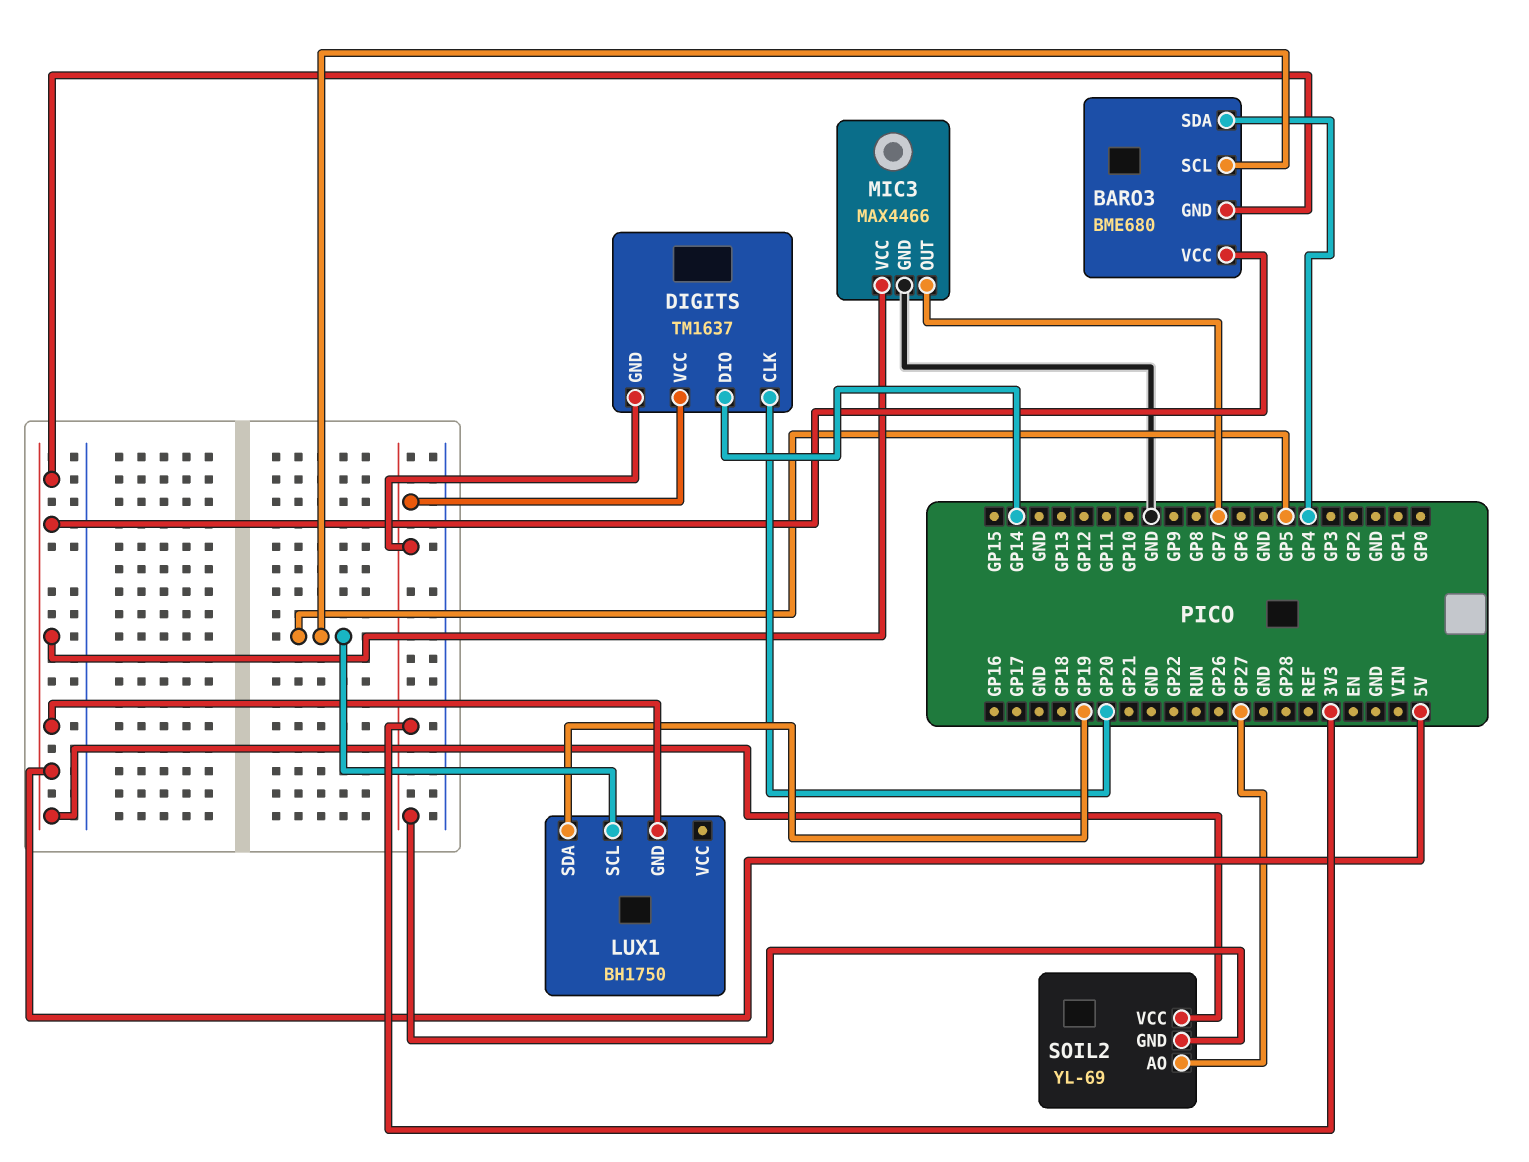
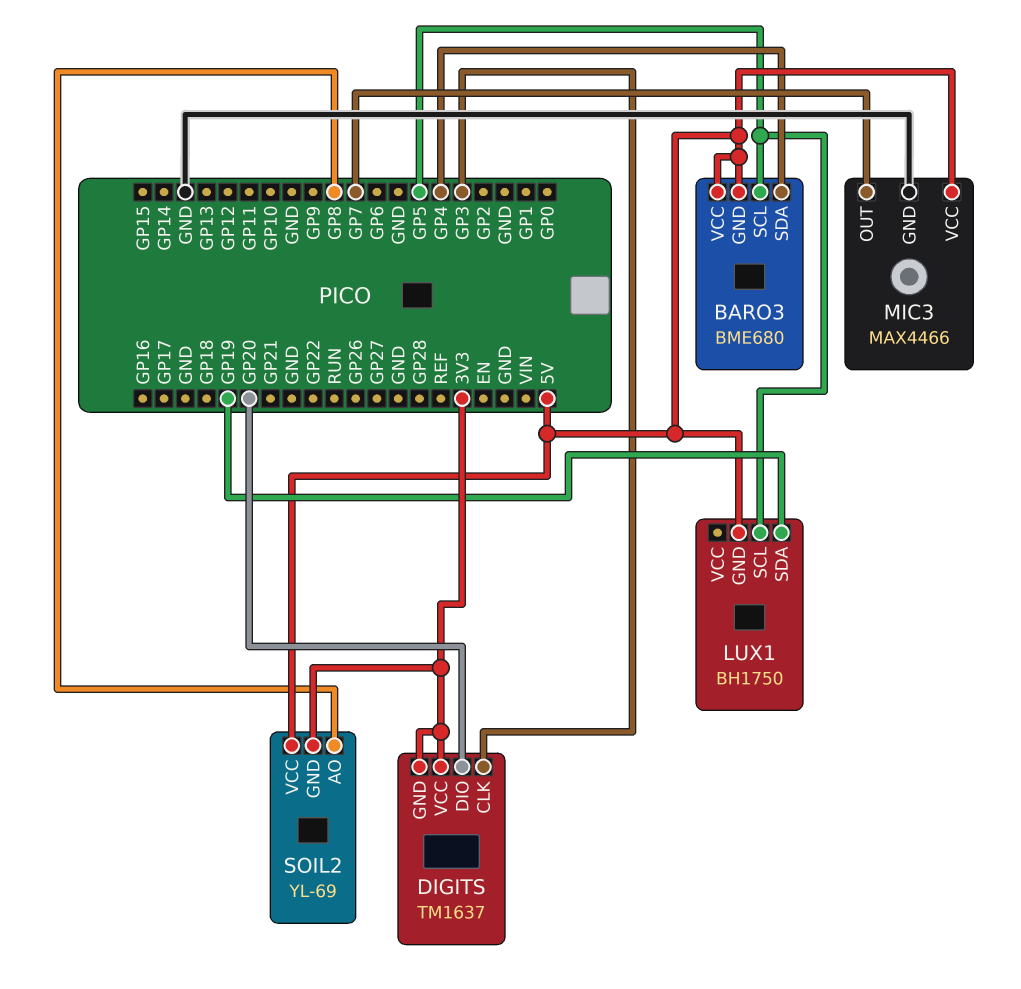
DIGITS pin CLK: GP20 -> GP3
DIGITS pin DIO: GP14 -> GP20
SOIL2 pin AO: GP27 -> GP8

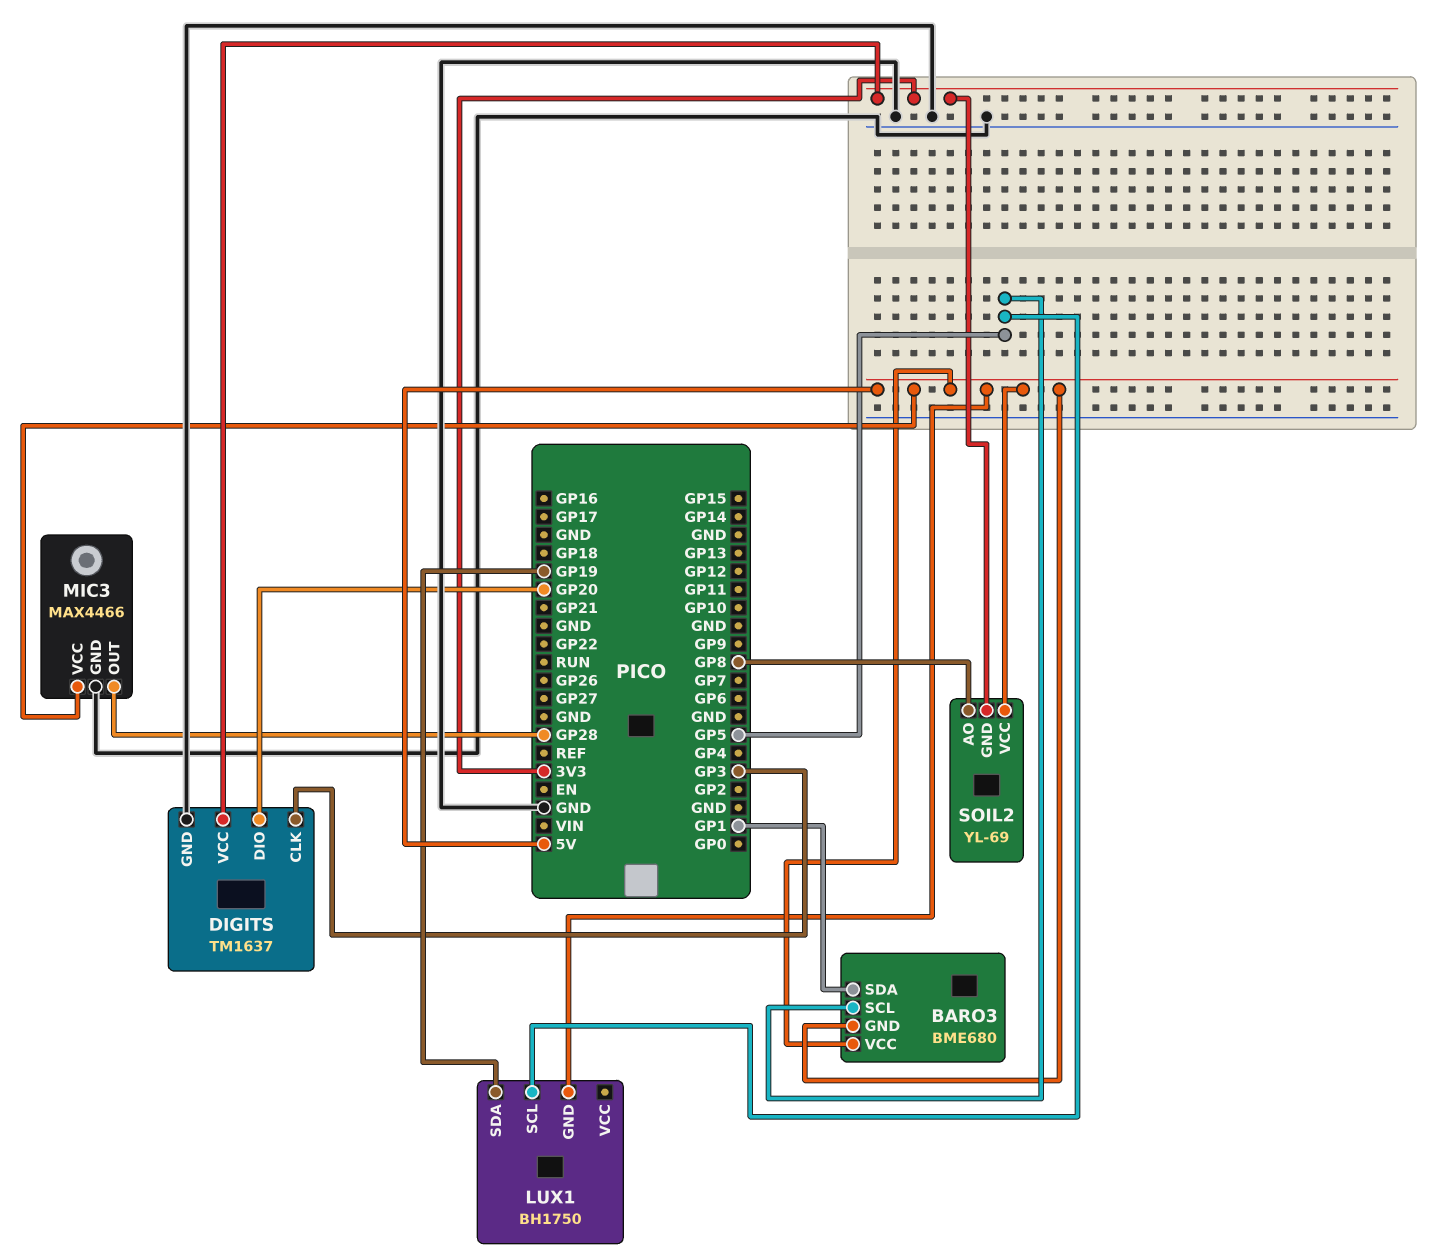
BARO3 pin SDA: GP4 -> GP1
DIGITS pin GND: 3V3 -> GND
MIC3 pin OUT: GP7 -> GP28

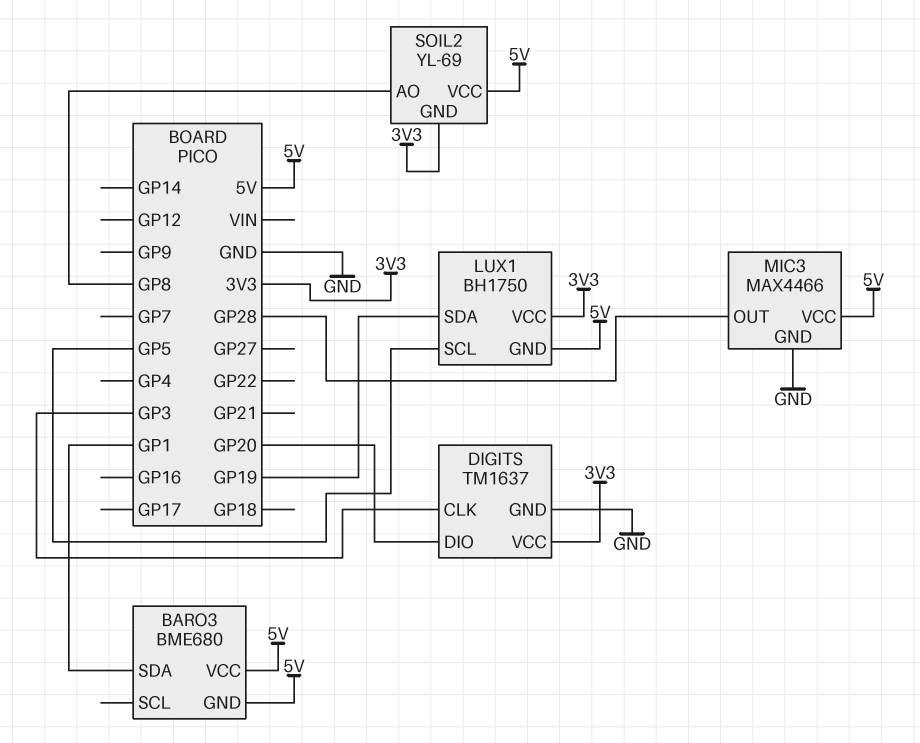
BARO3 pin SCL: GP5 -> none
LUX1 pin VCC: none -> 3V3

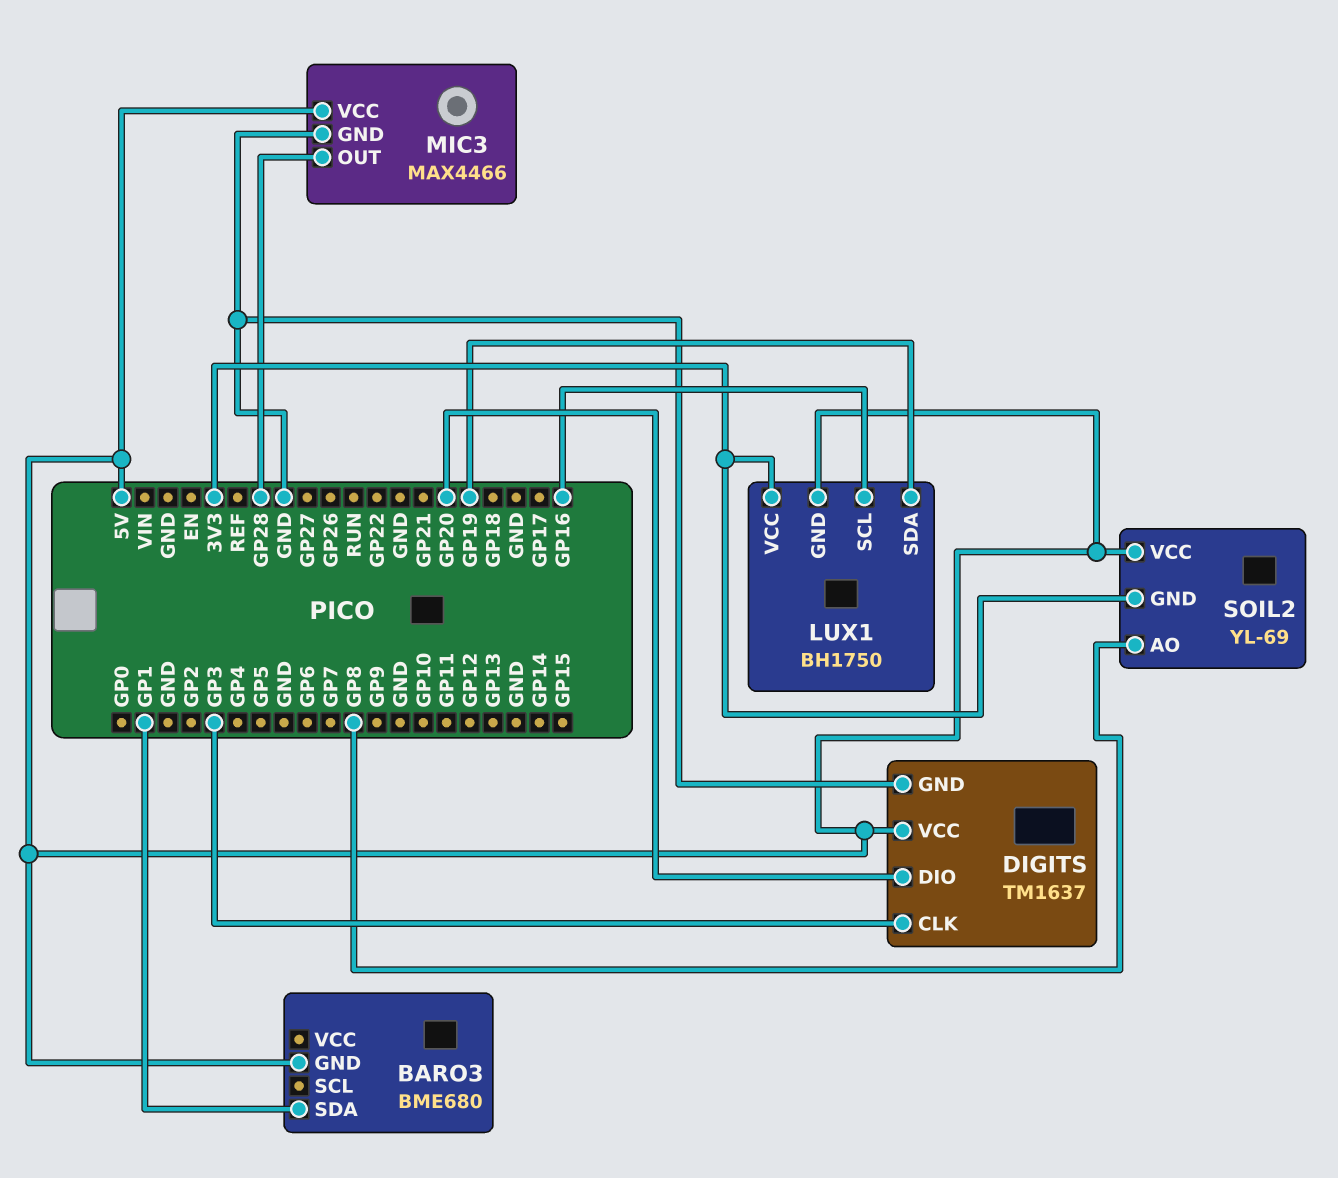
BARO3 pin VCC: 5V -> none
DIGITS pin VCC: 3V3 -> 5V
LUX1 pin SCL: GP5 -> GP16

